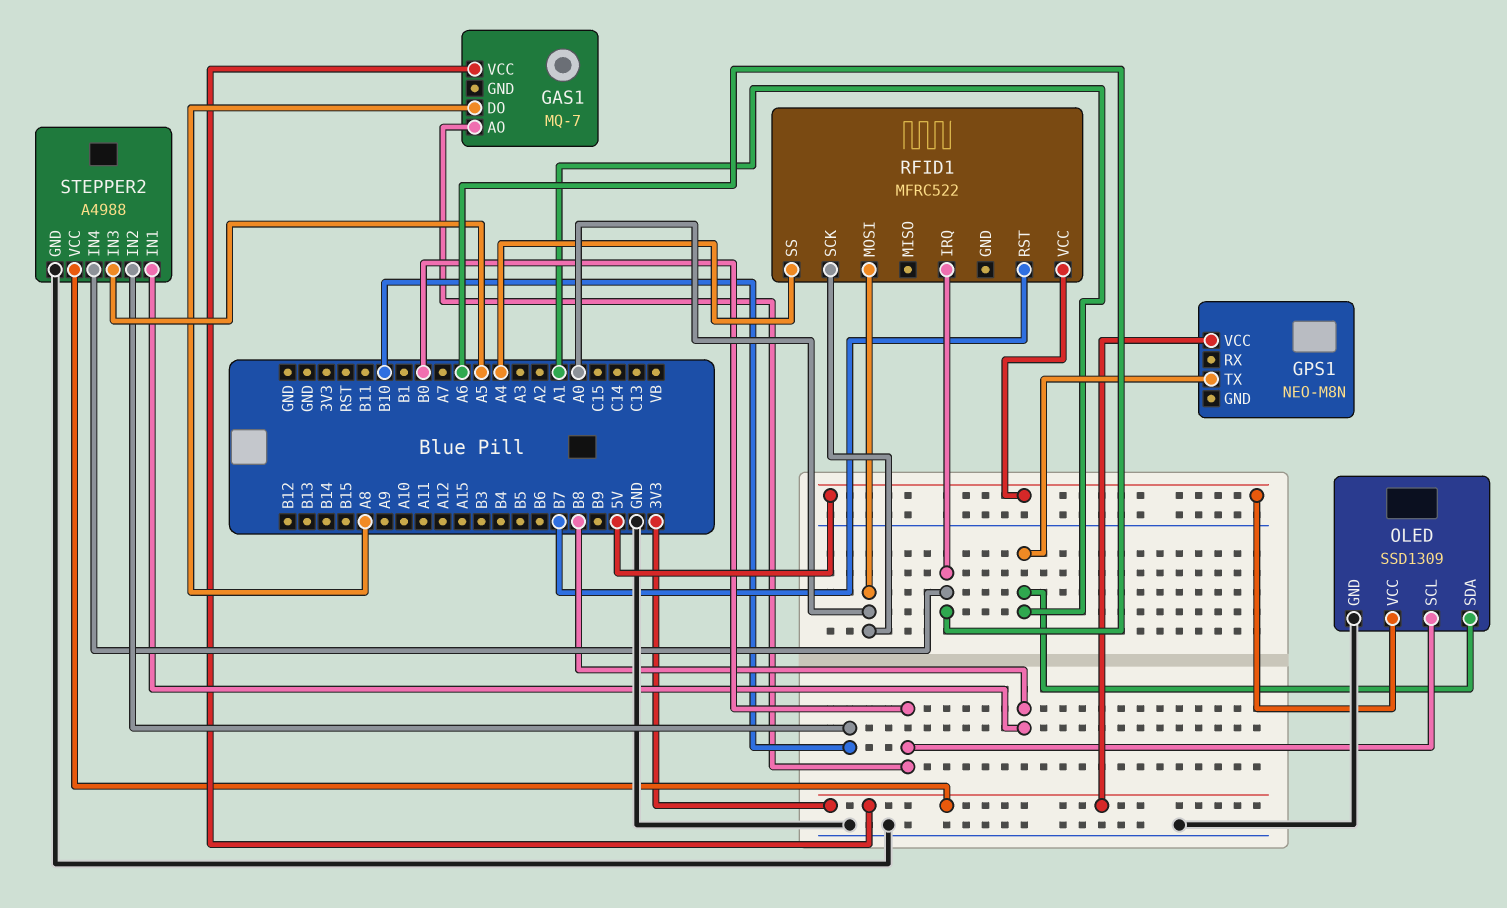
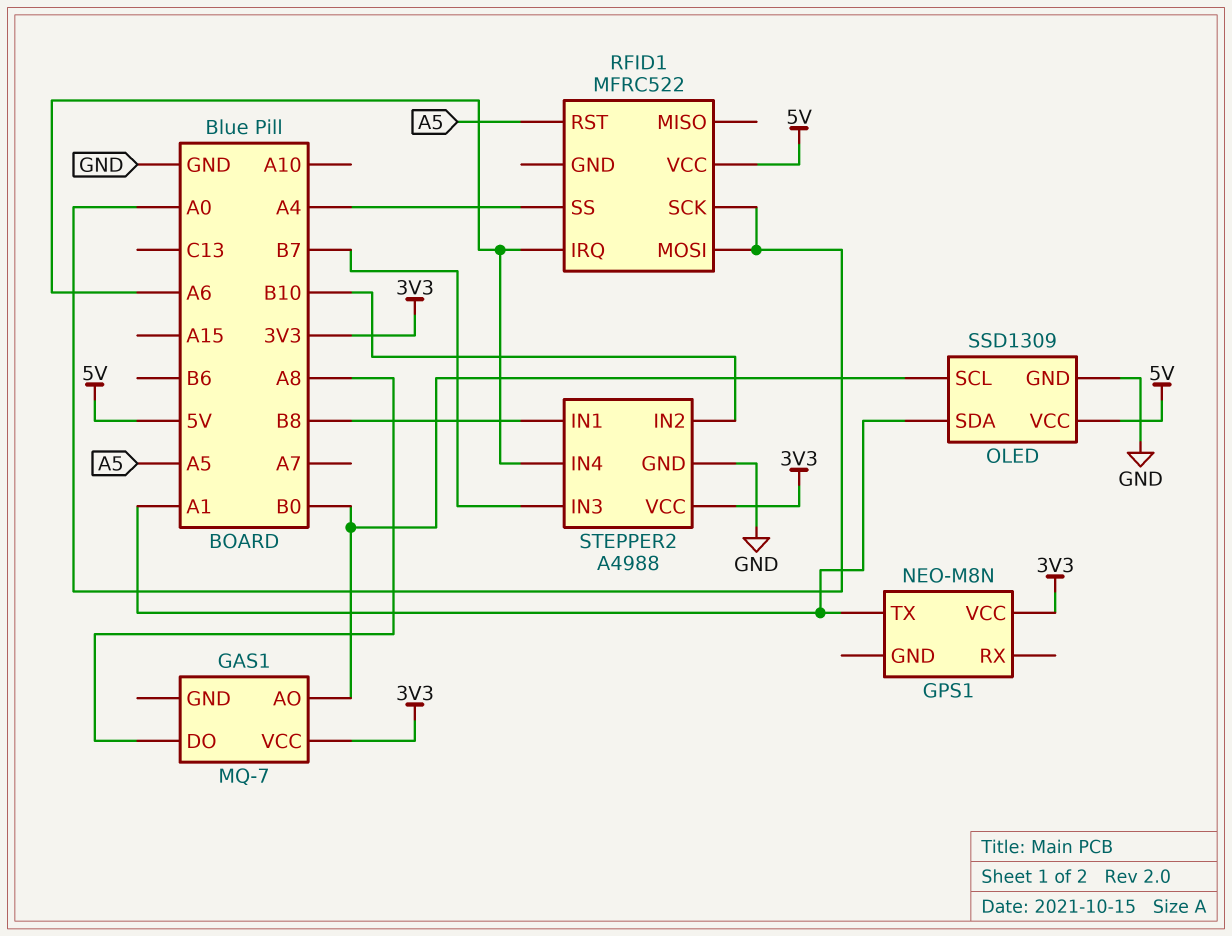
RFID1 pin RST: B7 -> A5
STEPPER2 pin IN3: A5 -> B7

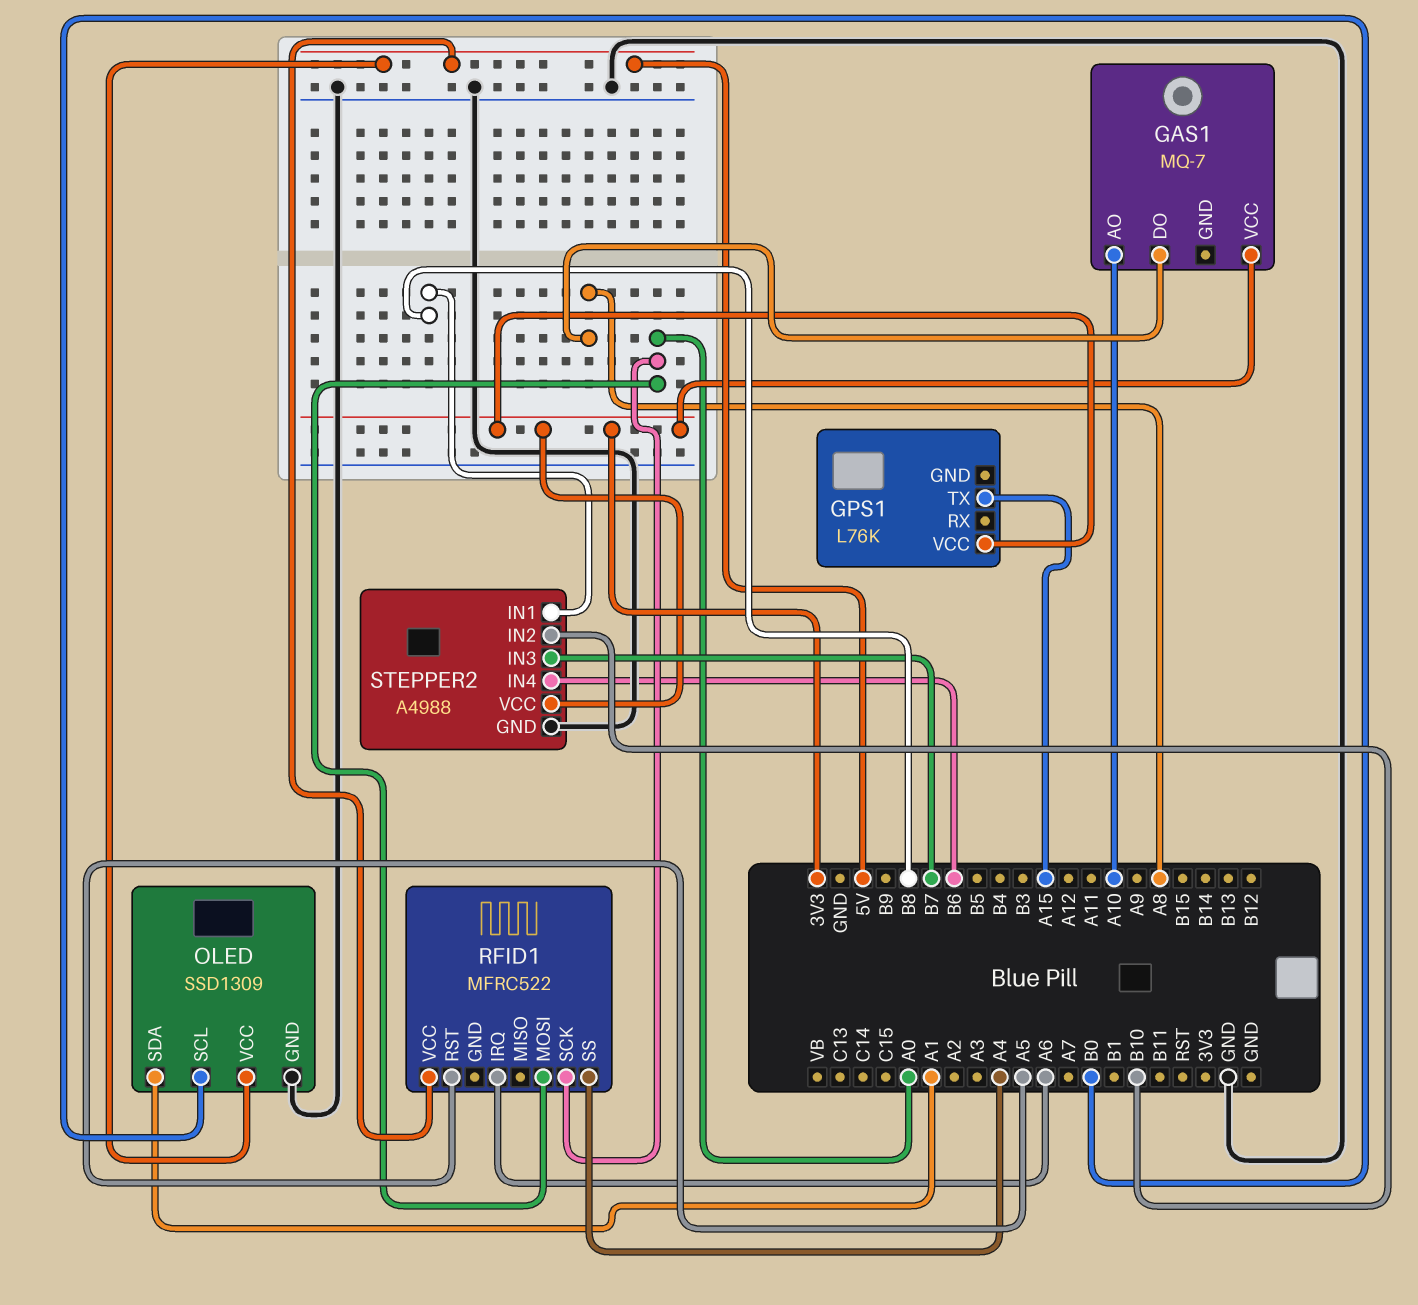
GAS1 pin AO: B0 -> A10
GPS1: NEO-M8N -> L76K
GPS1 pin TX: A1 -> A15
STEPPER2 pin IN4: A6 -> B6

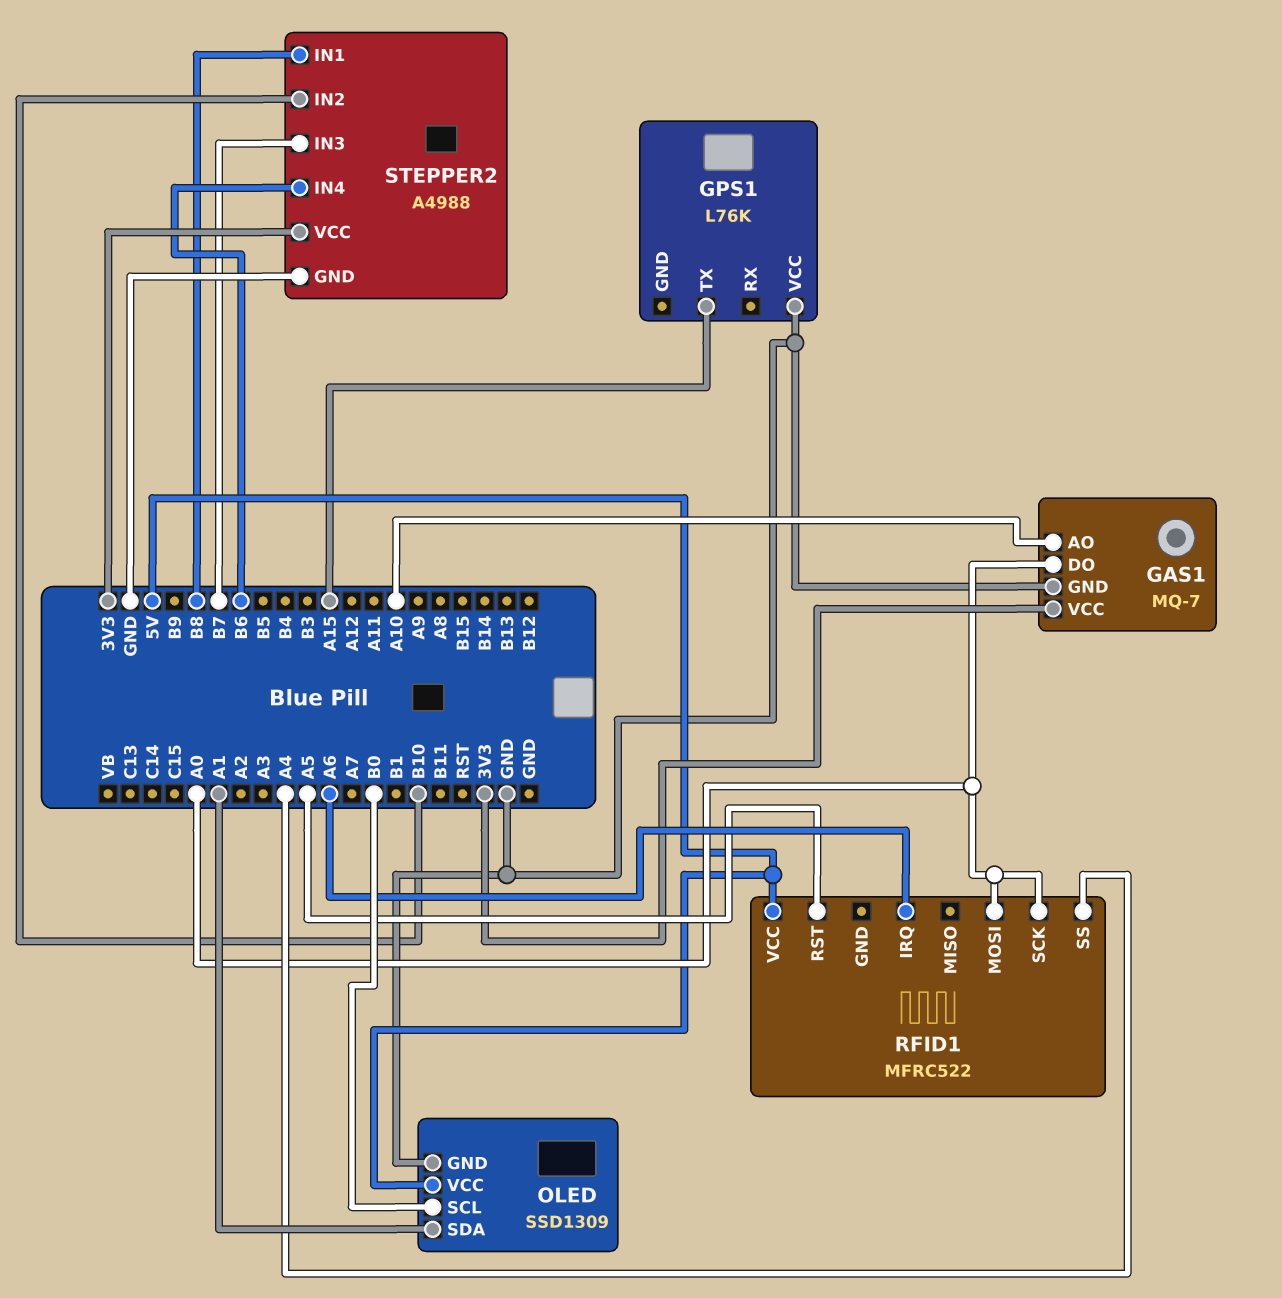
GAS1 pin DO: A8 -> A0
GAS1 pin GND: none -> GND
GPS1 pin VCC: 3V3 -> GND

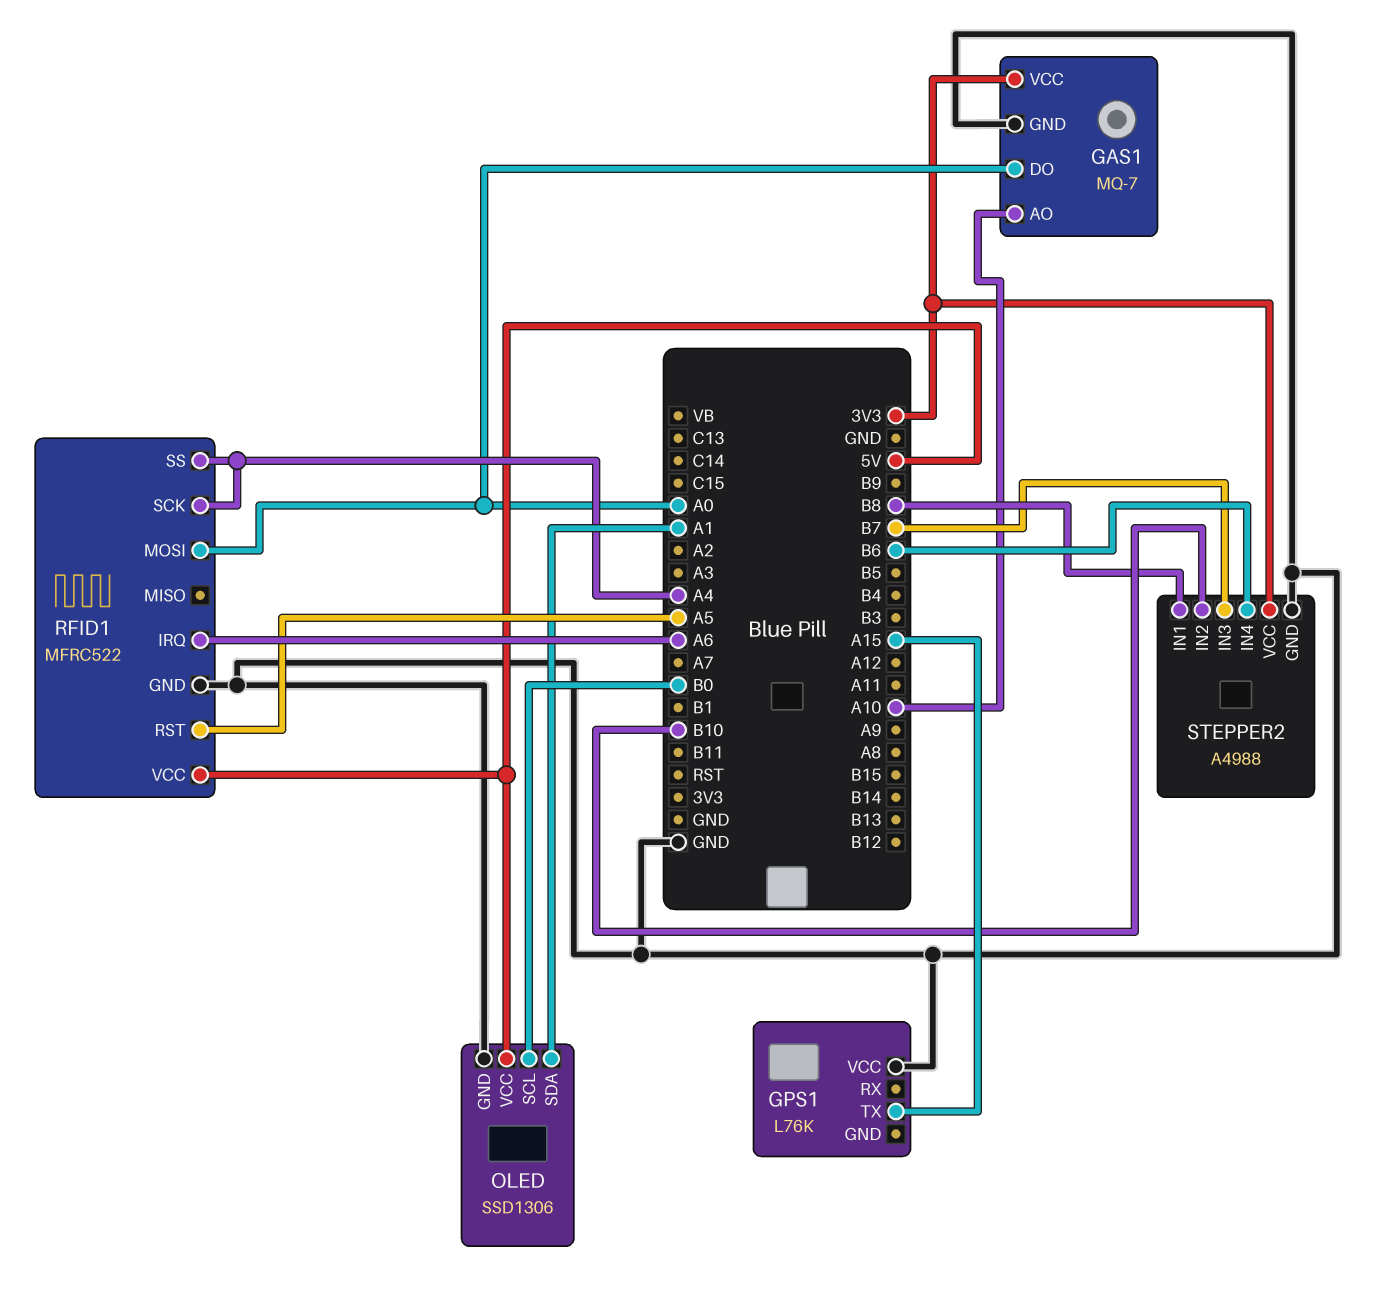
OLED: SSD1309 -> SSD1306
RFID1 pin GND: none -> GND
RFID1 pin SCK: A0 -> A4

